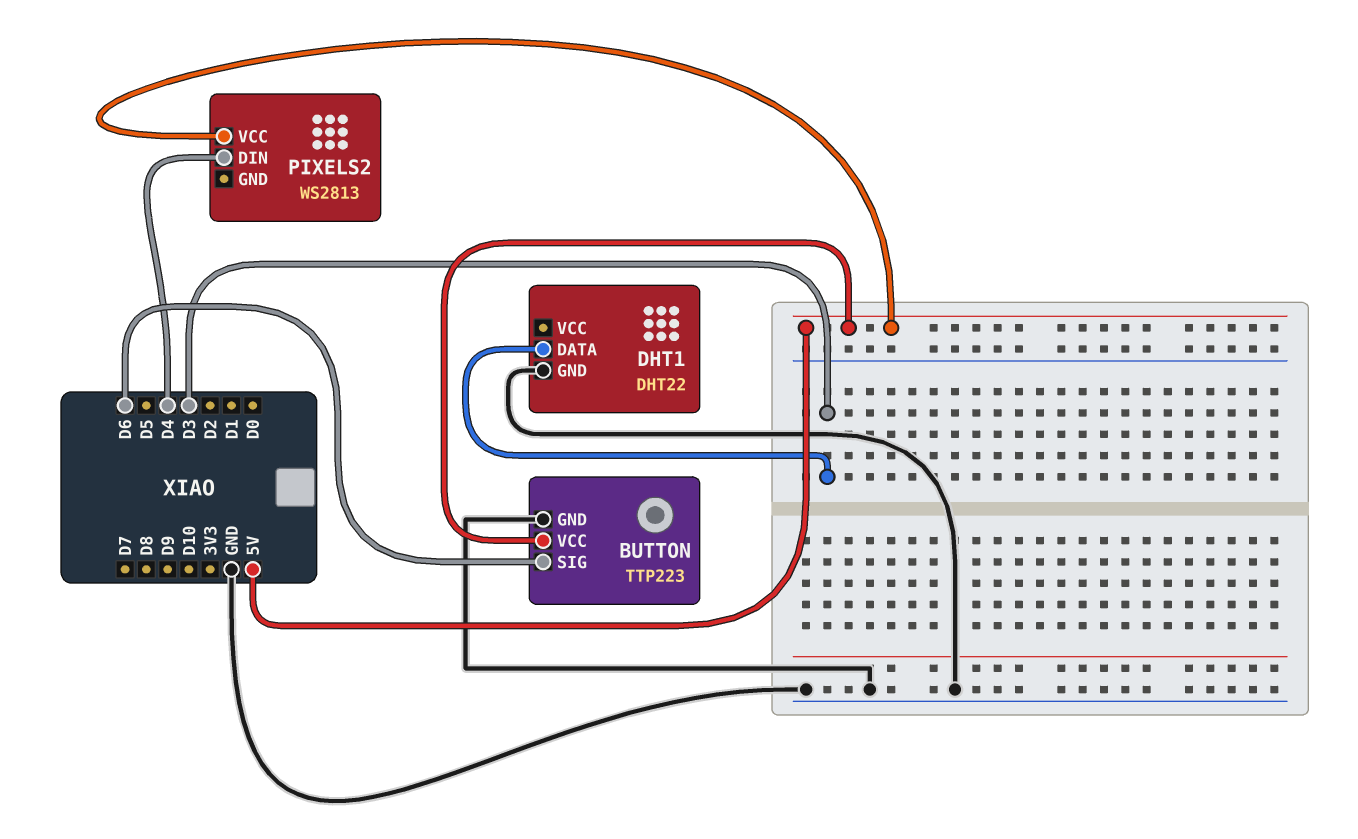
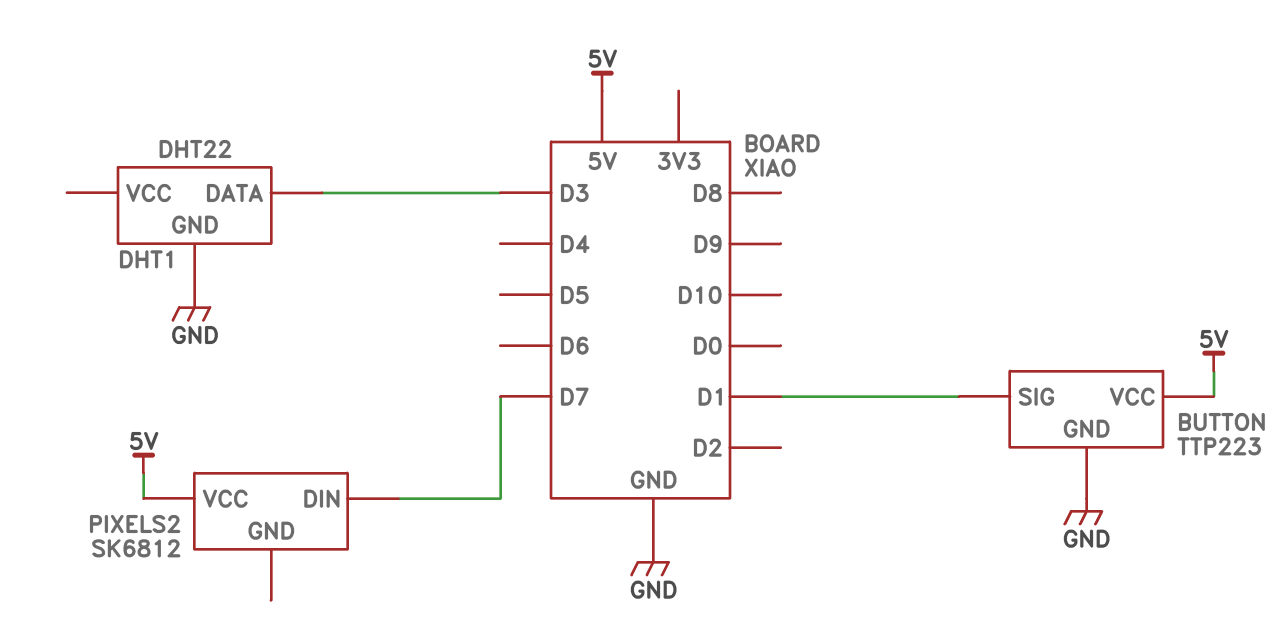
BUTTON pin SIG: D6 -> D1
PIXELS2: WS2813 -> SK6812
PIXELS2 pin DIN: D4 -> D7

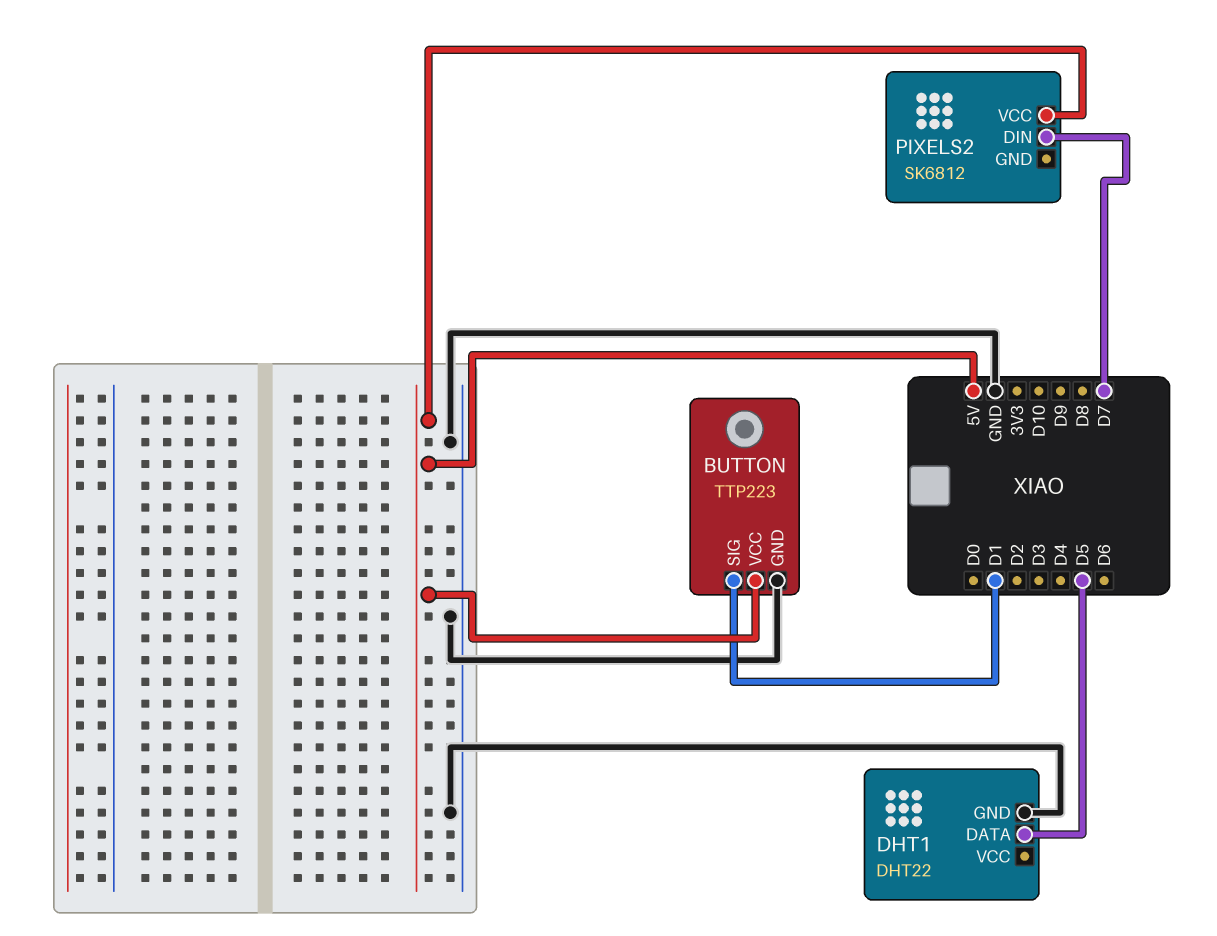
DHT1 pin DATA: D3 -> D5

